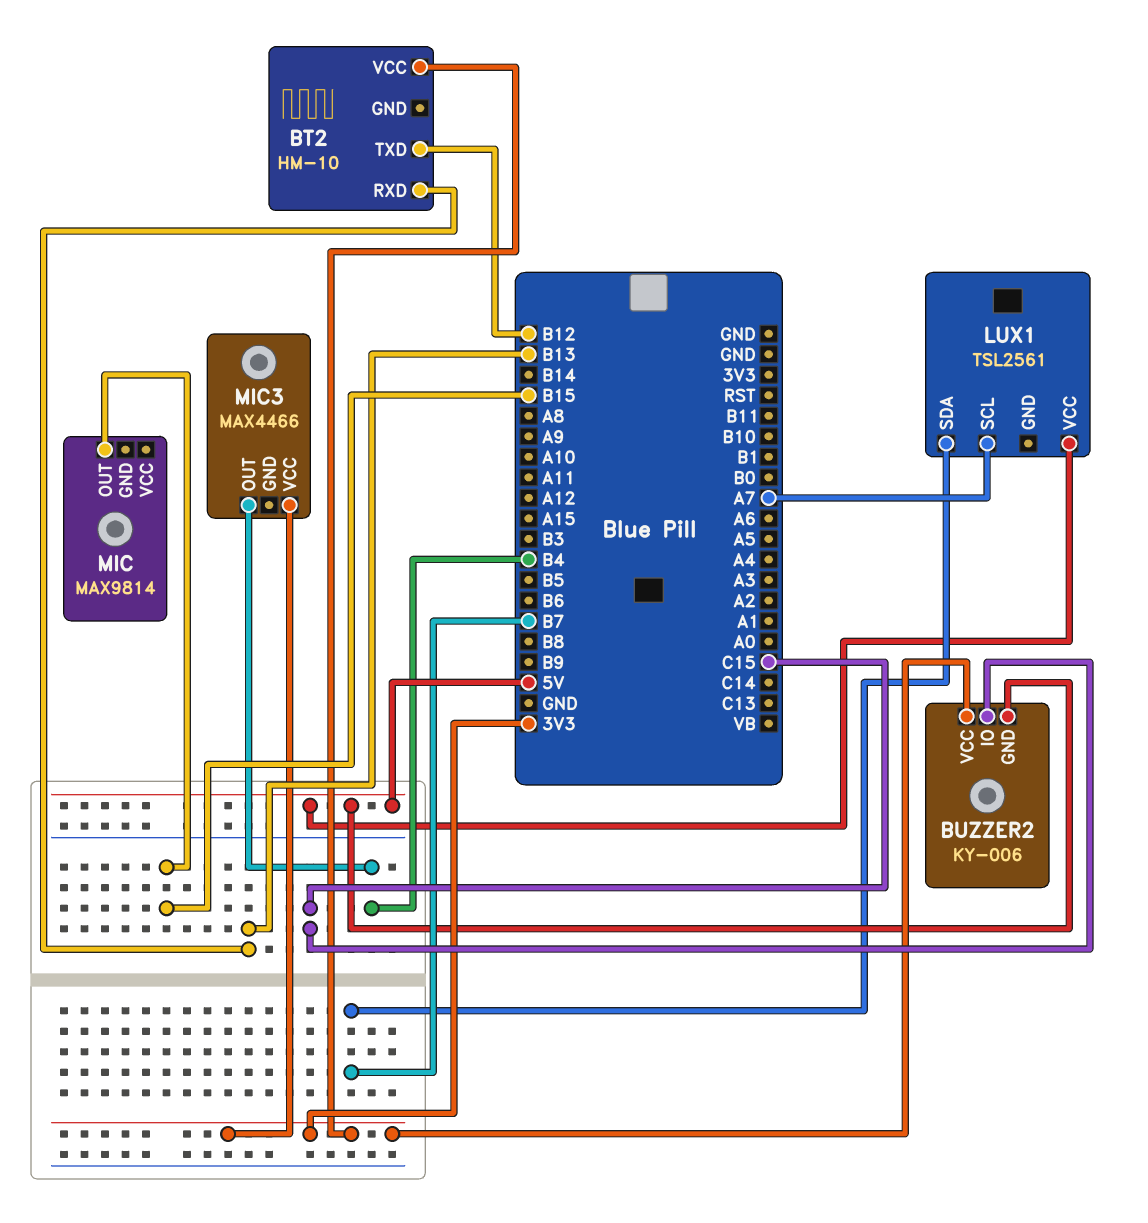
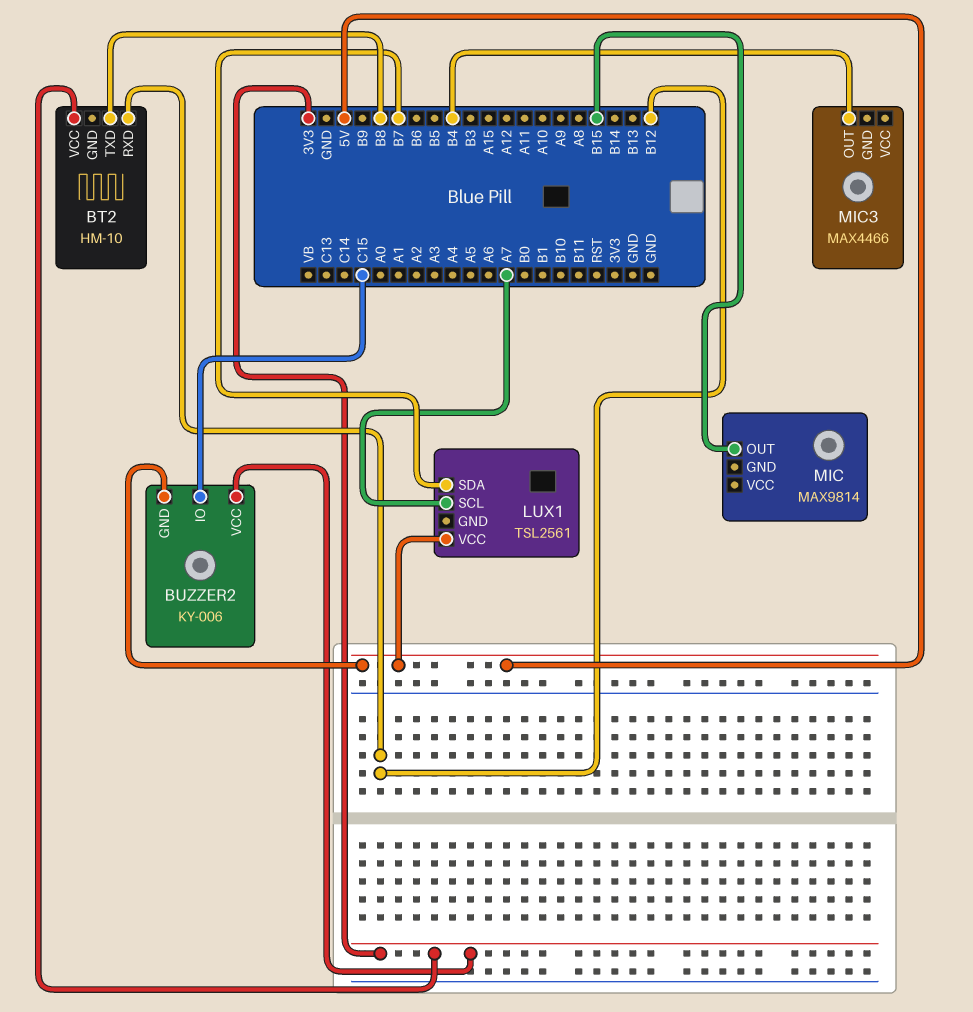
BT2 pin RXD: B13 -> B12
BT2 pin TXD: B12 -> B8
MIC3 pin VCC: 3V3 -> none

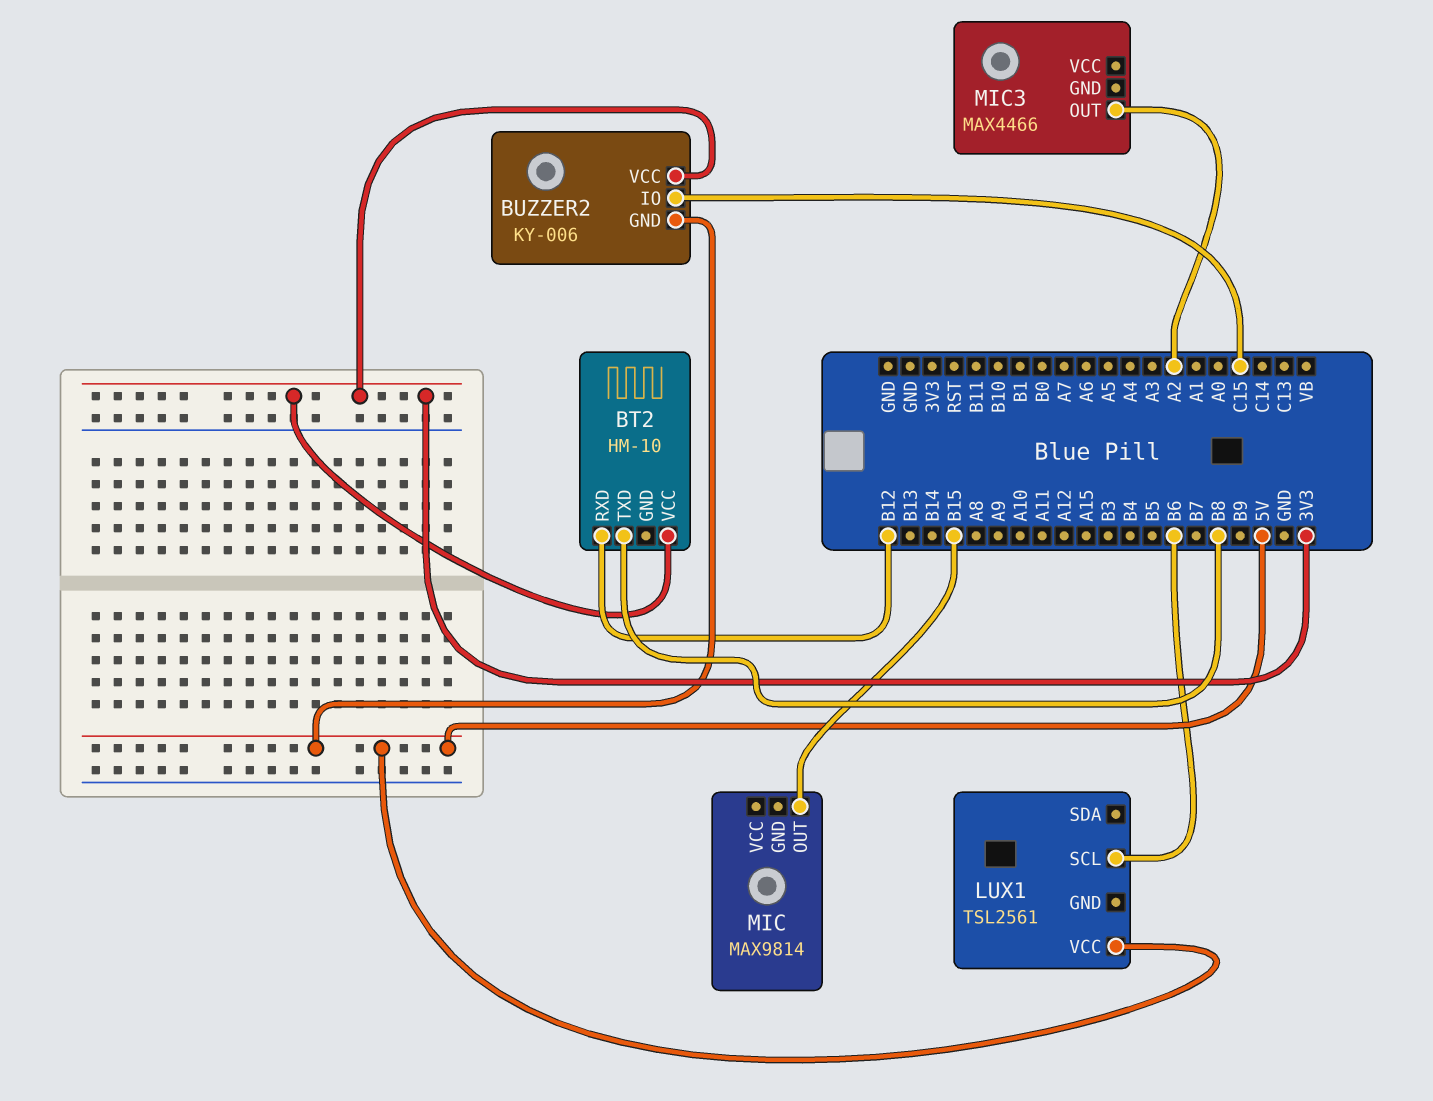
LUX1 pin SCL: A7 -> B6
LUX1 pin SDA: B7 -> none
MIC3 pin OUT: B4 -> A2

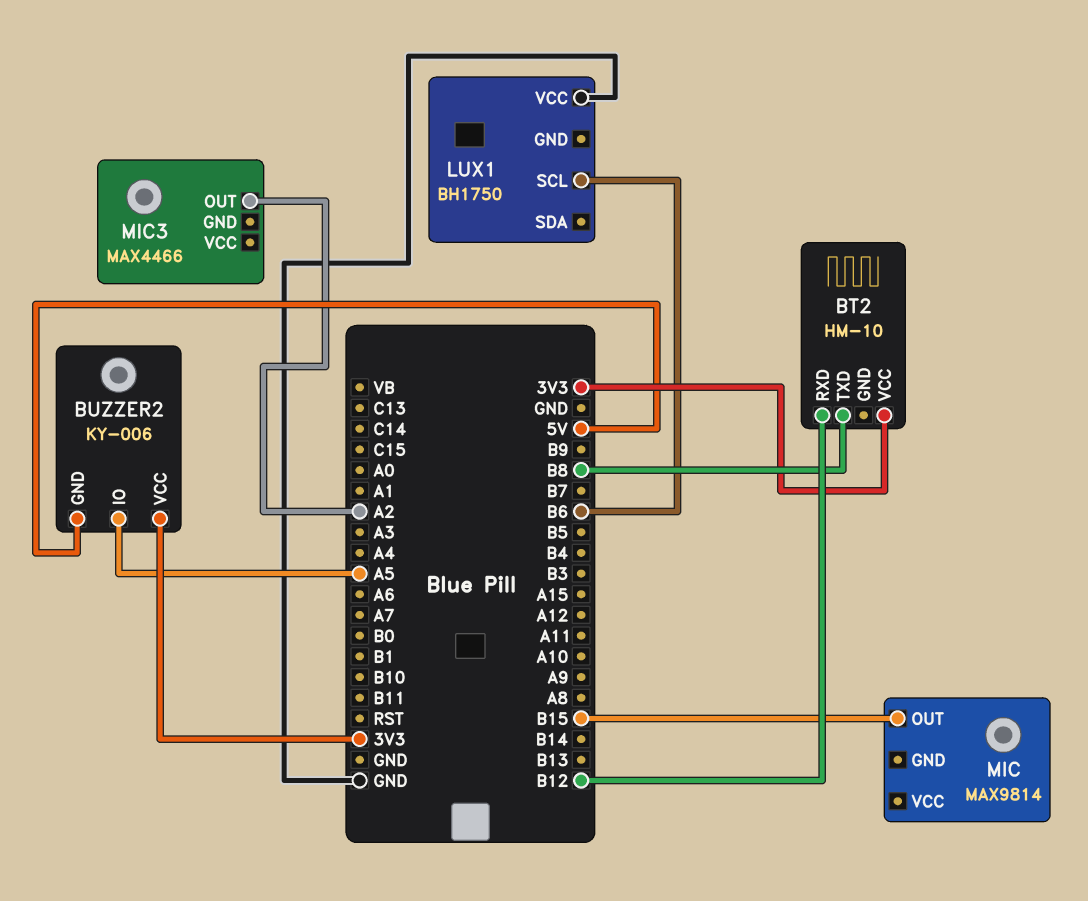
BUZZER2 pin IO: C15 -> A5
LUX1: TSL2561 -> BH1750
LUX1 pin VCC: 5V -> GND

